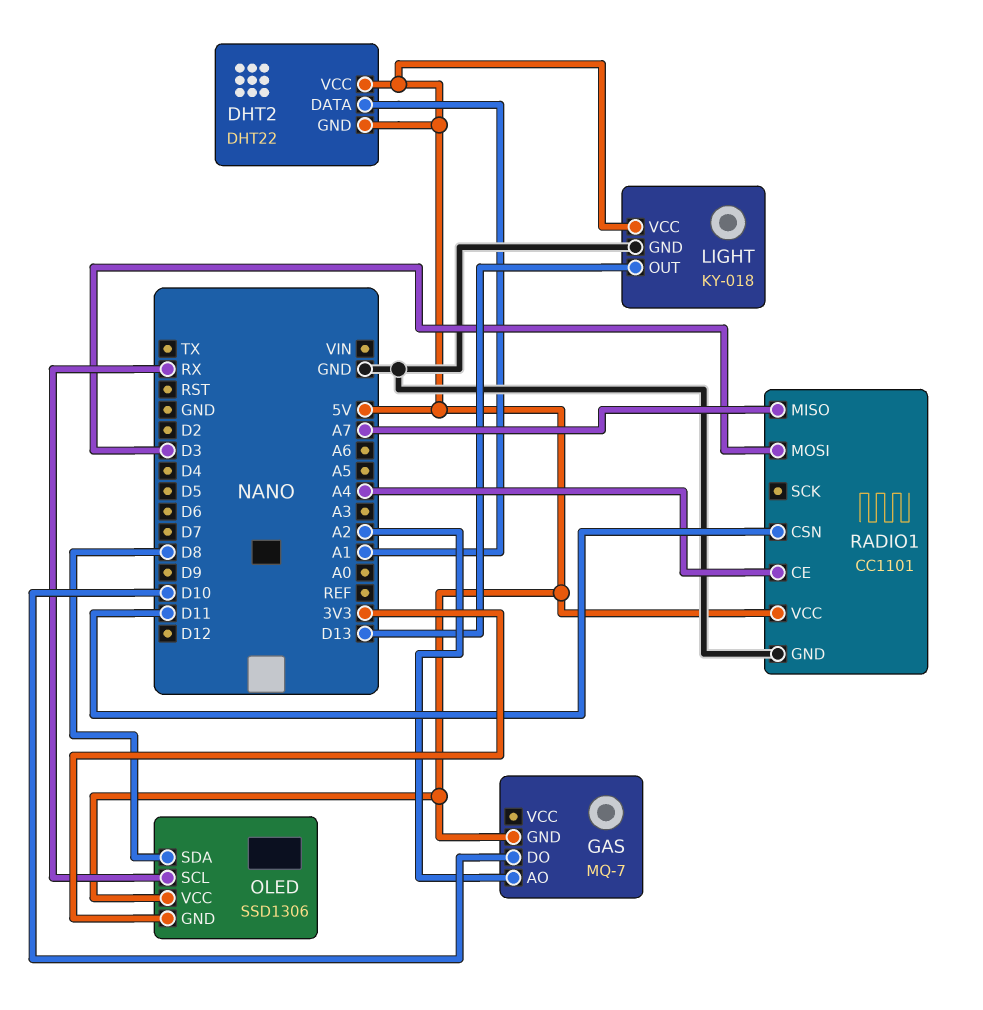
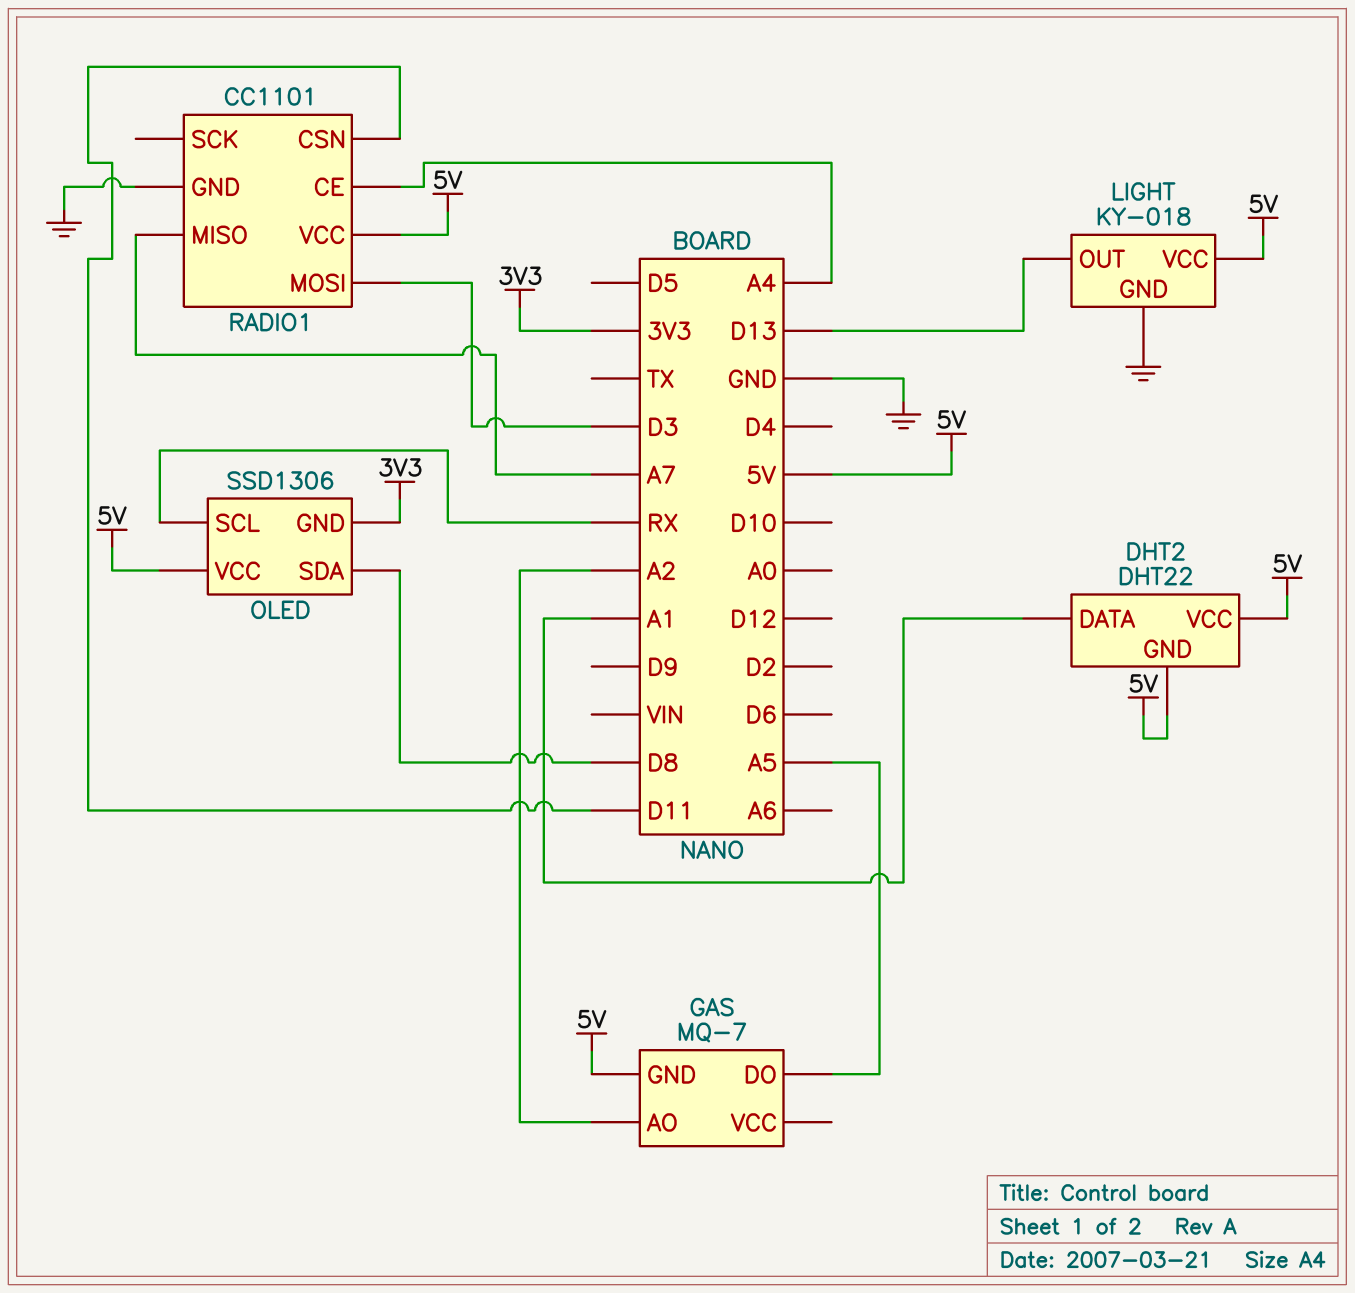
GAS pin DO: D10 -> A5

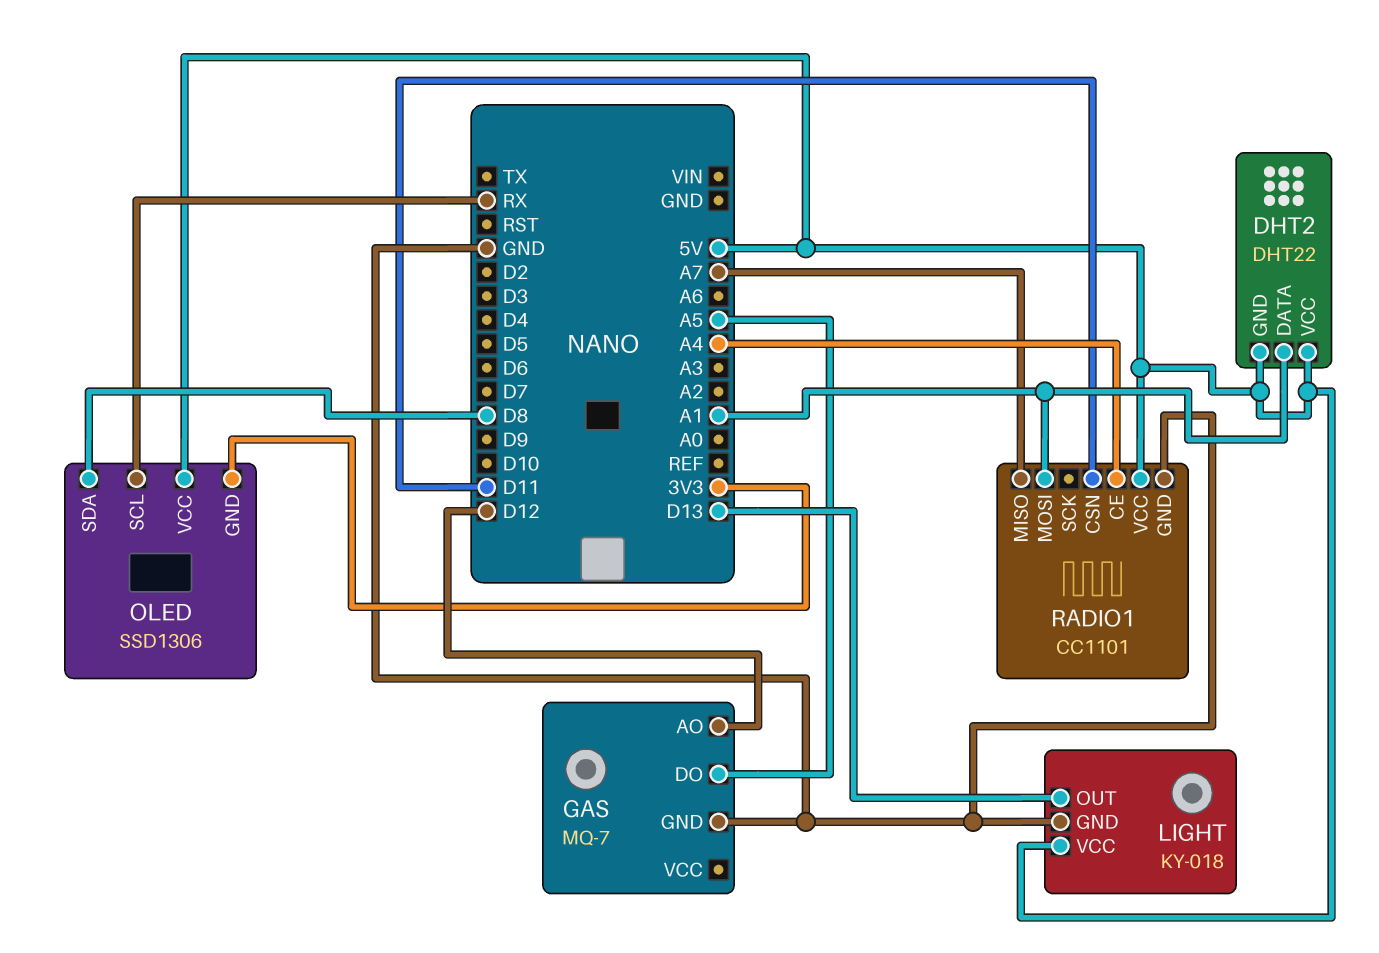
GAS pin AO: A2 -> D12
GAS pin GND: 5V -> GND
RADIO1 pin MOSI: D3 -> A1

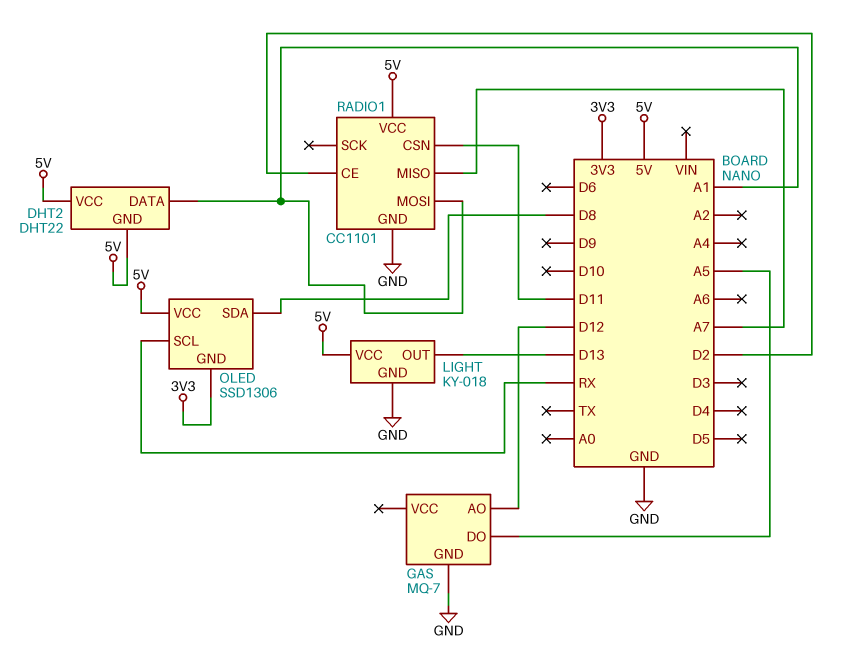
RADIO1 pin CE: A4 -> D2

